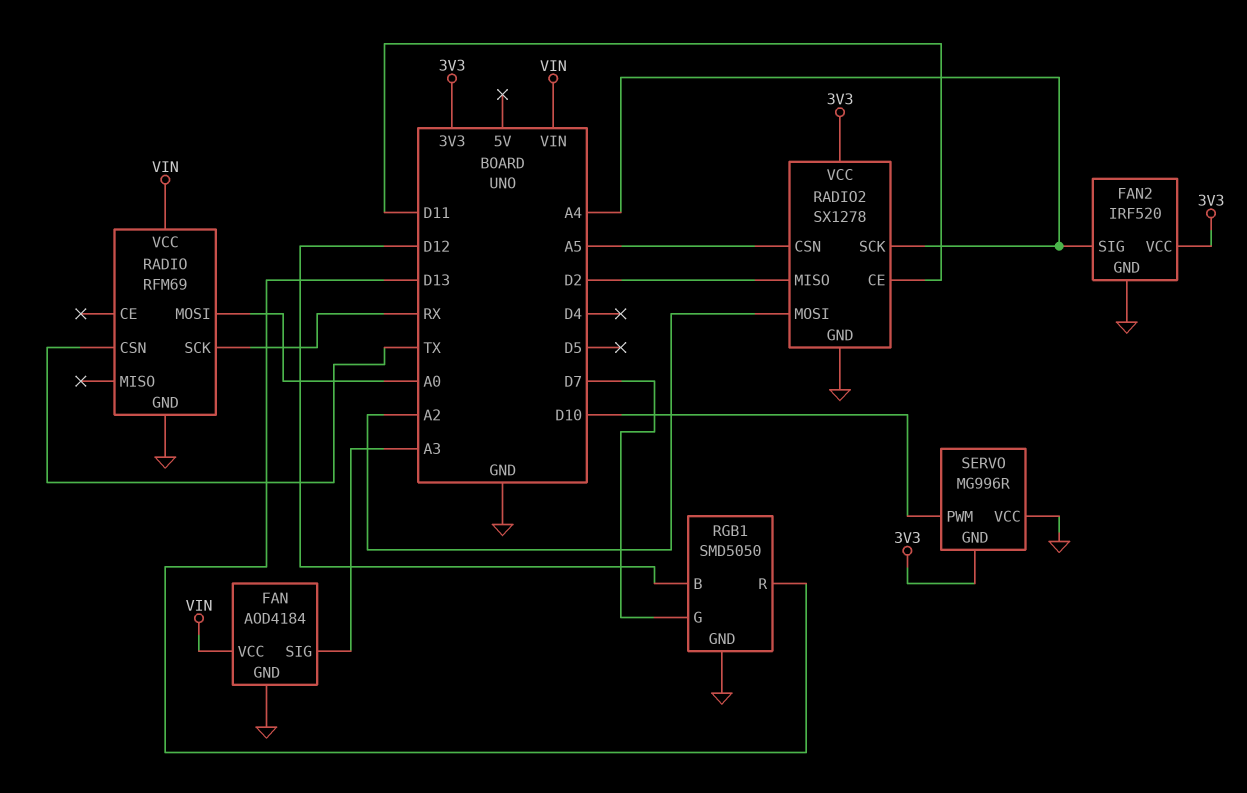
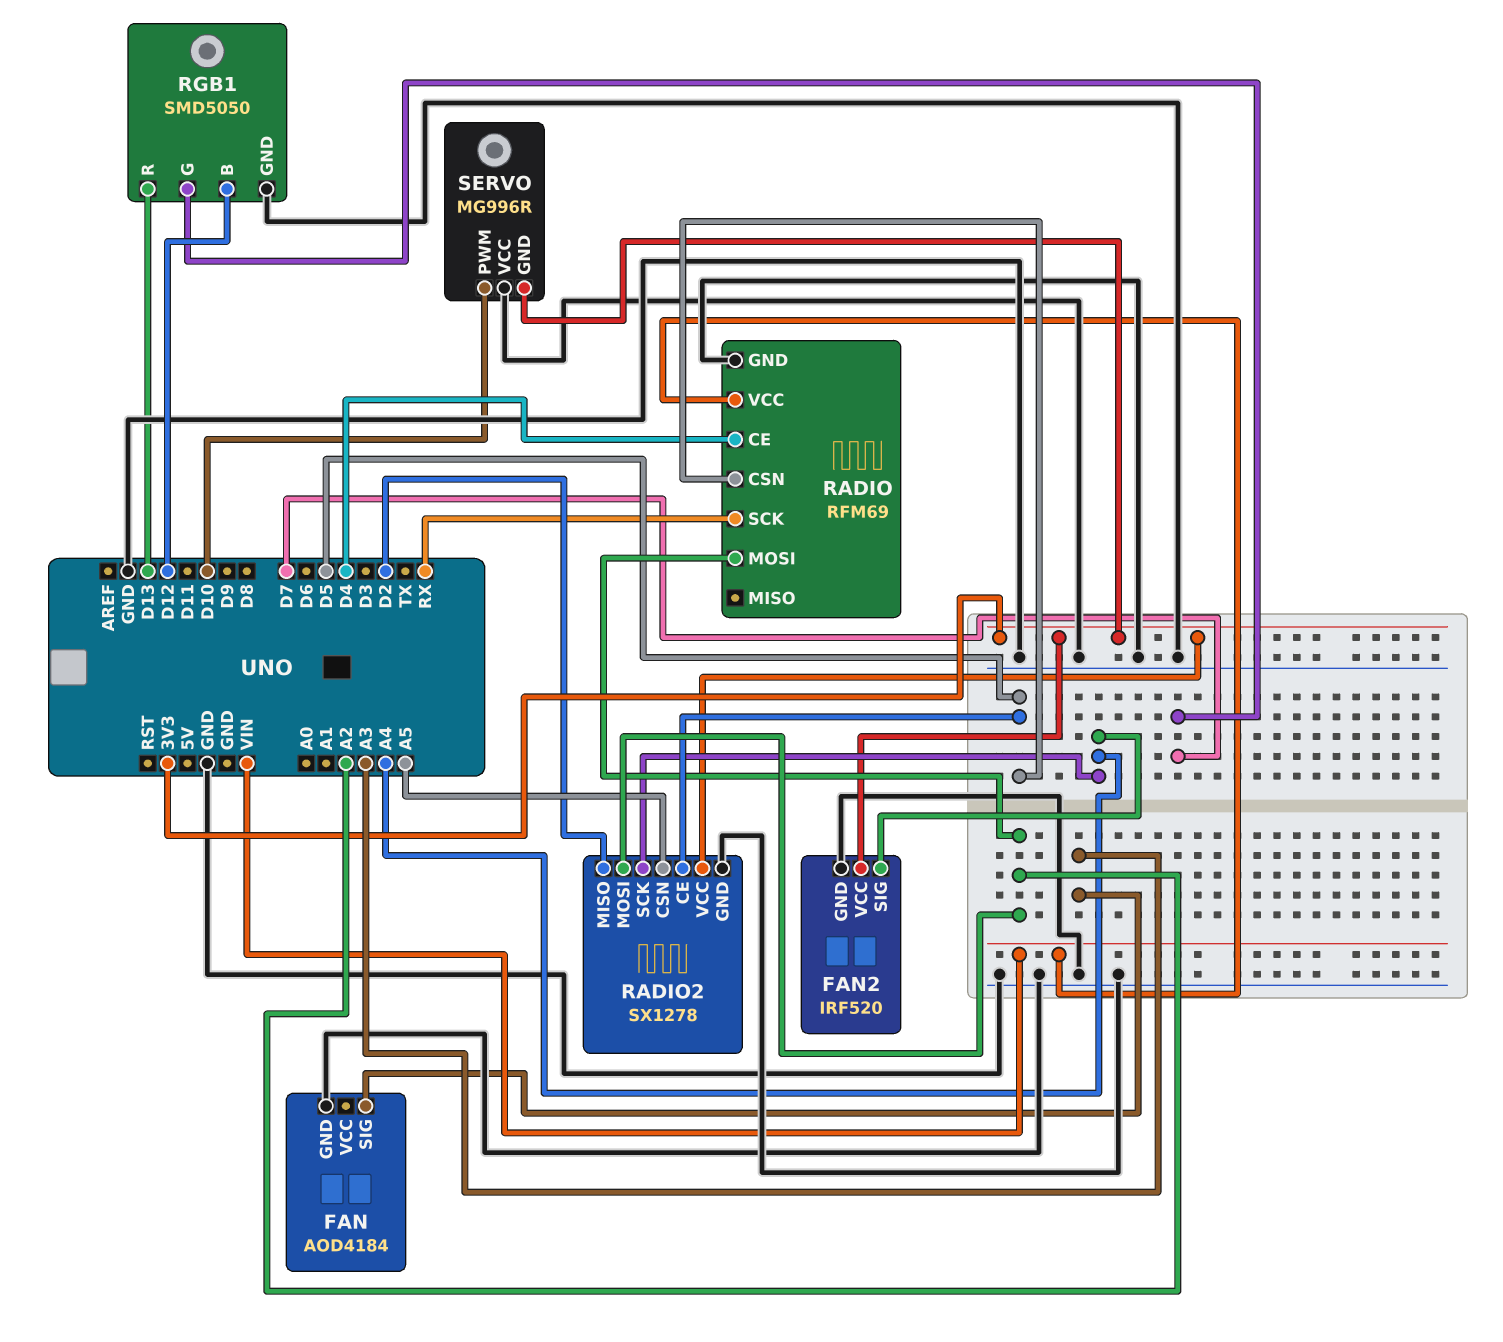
FAN pin VCC: VIN -> none
RADIO pin CE: none -> D4
RADIO pin CSN: TX -> D5
RADIO pin MOSI: A0 -> A2
RADIO2 pin CE: D11 -> D5

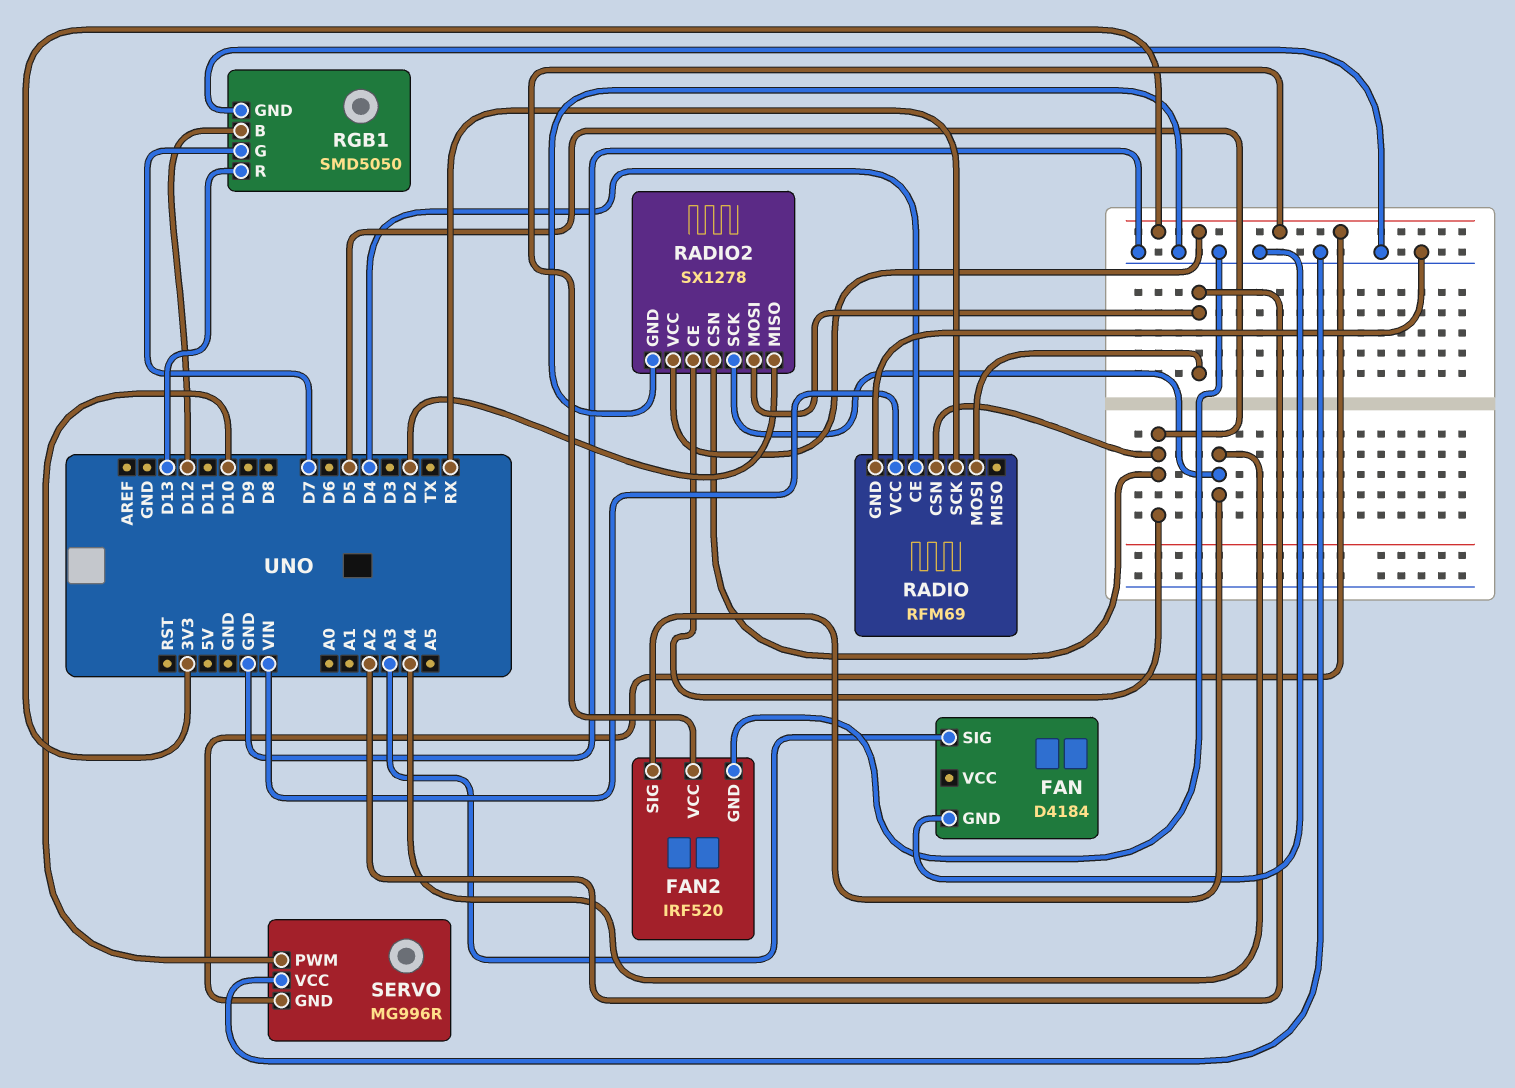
FAN: AOD4184 -> D4184
RADIO2 pin CSN: A5 -> D5

